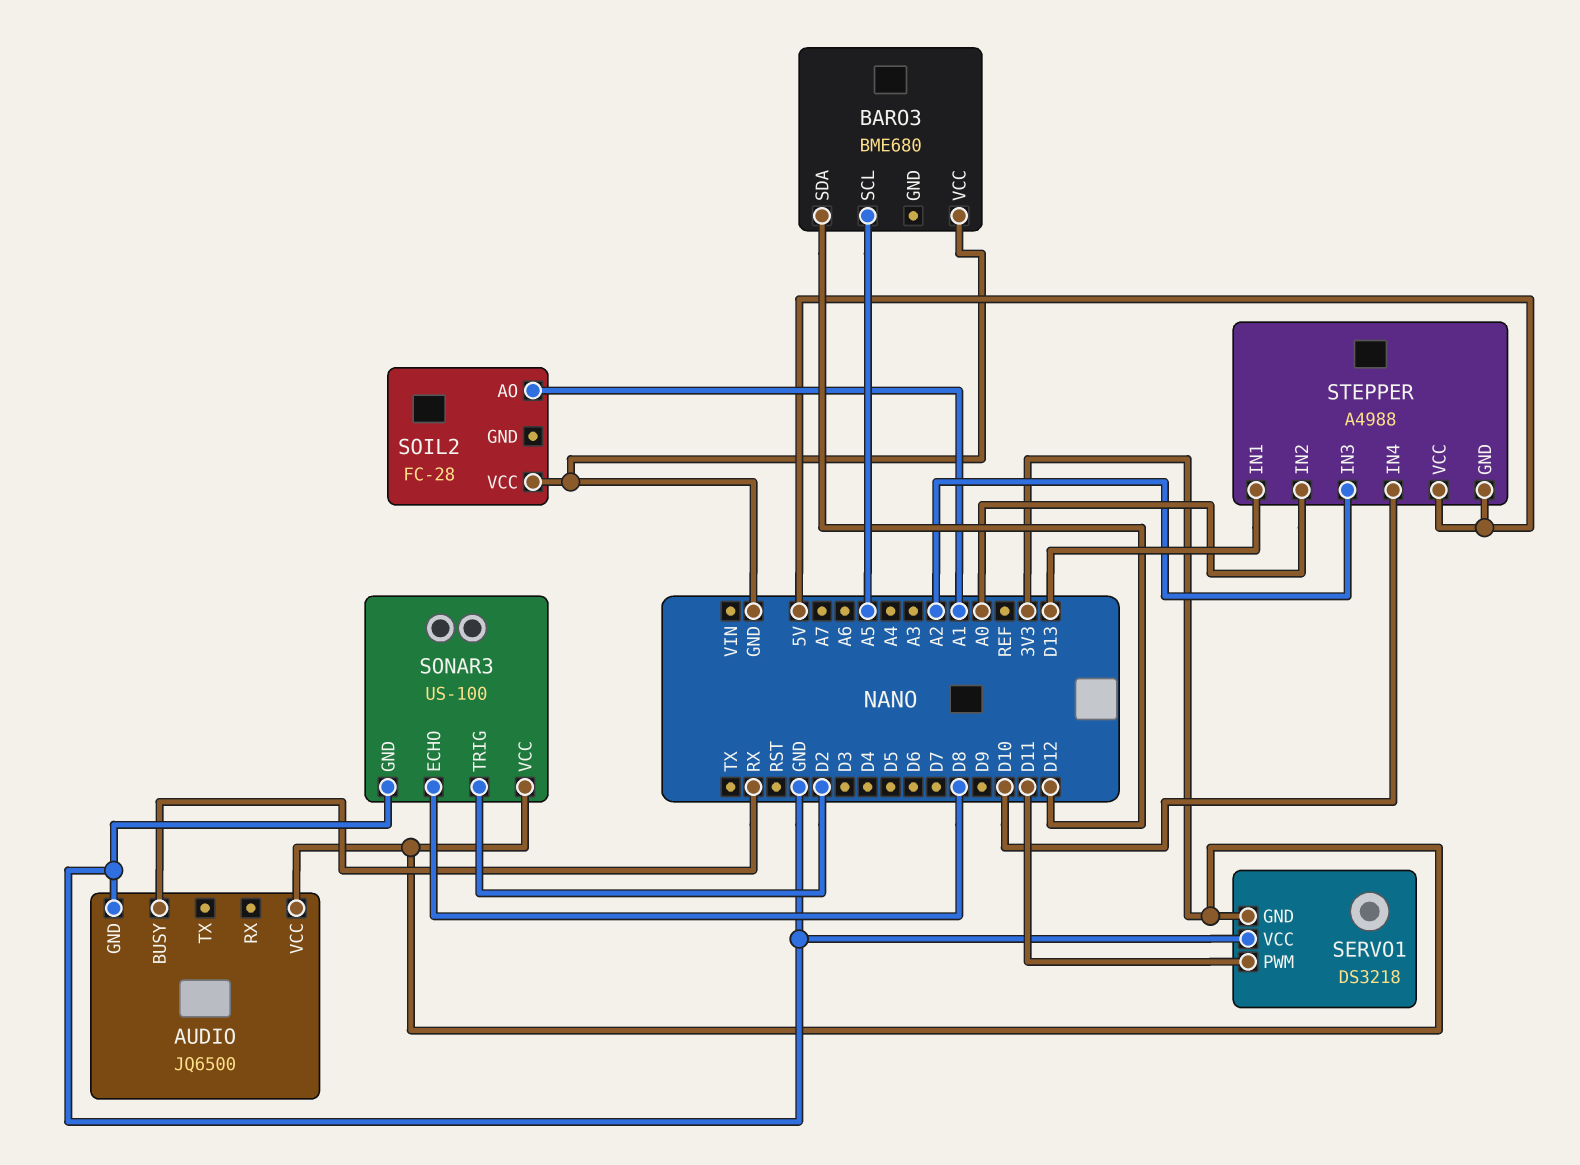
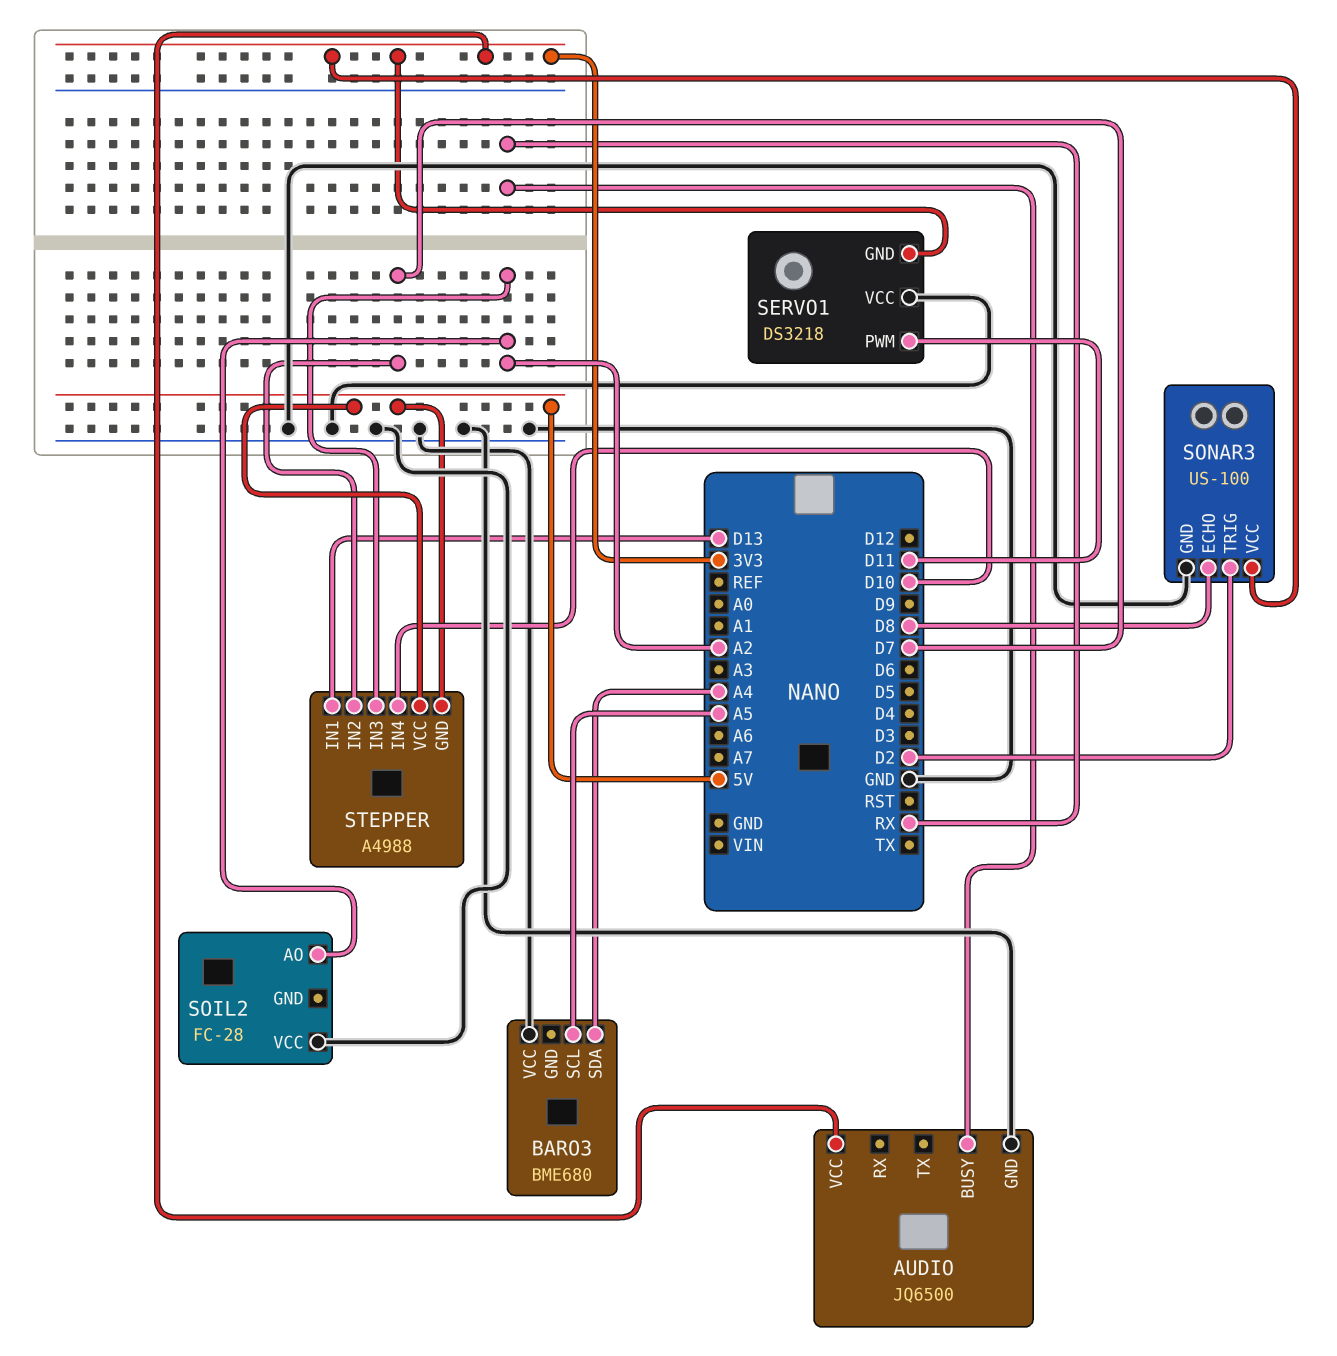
BARO3 pin SDA: D12 -> A4
SOIL2 pin AO: A1 -> A2
STEPPER pin IN2: A0 -> D7

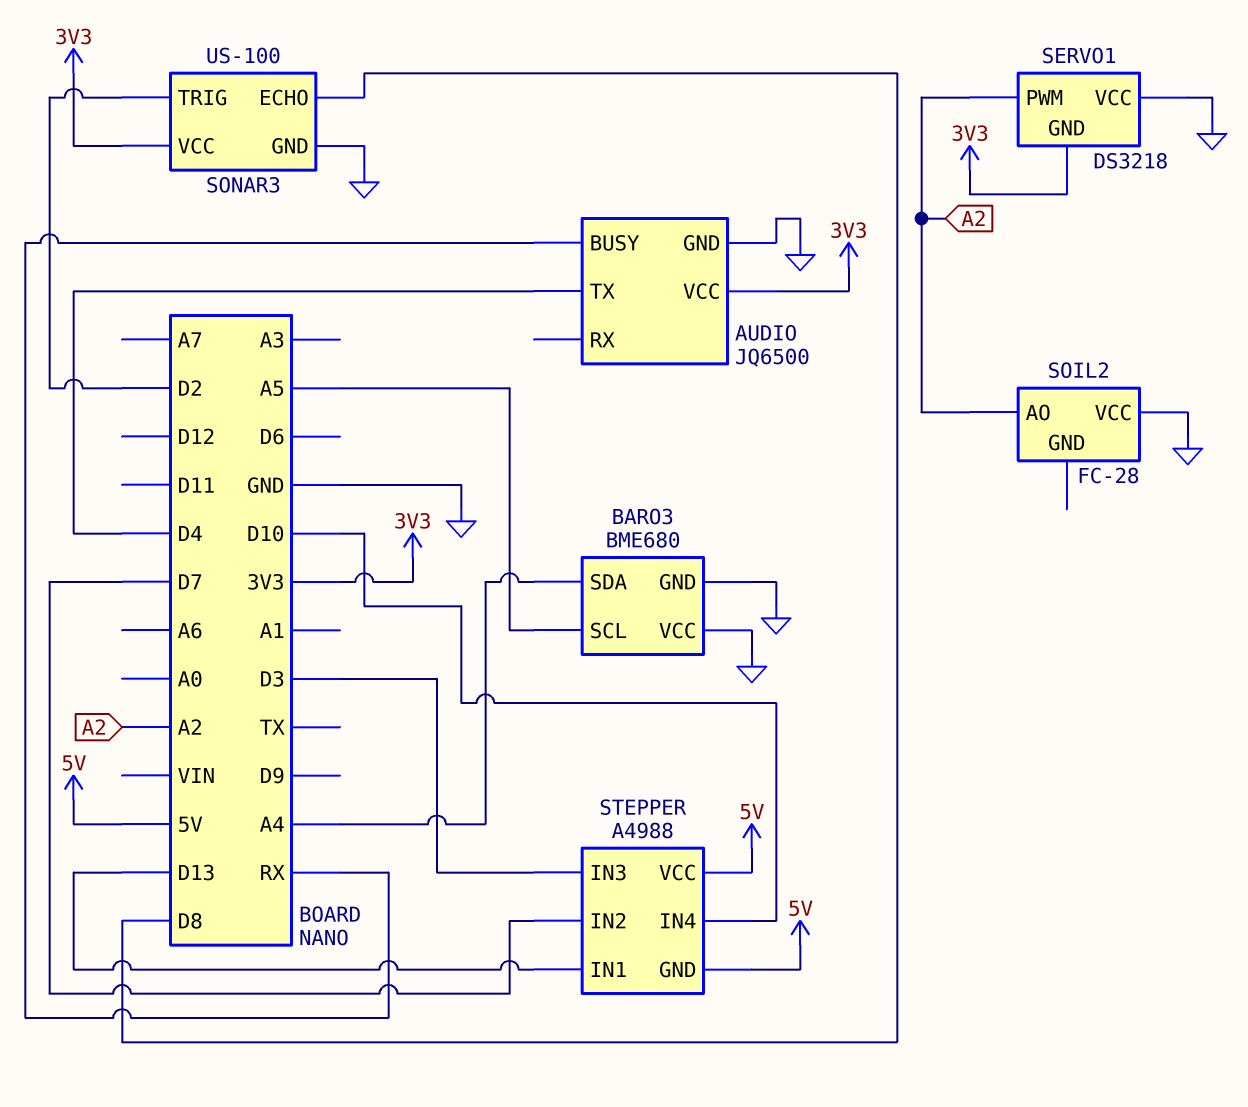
AUDIO pin TX: none -> D4
BARO3 pin GND: none -> GND
SERVO1 pin PWM: D11 -> A2
STEPPER pin IN3: A2 -> D3

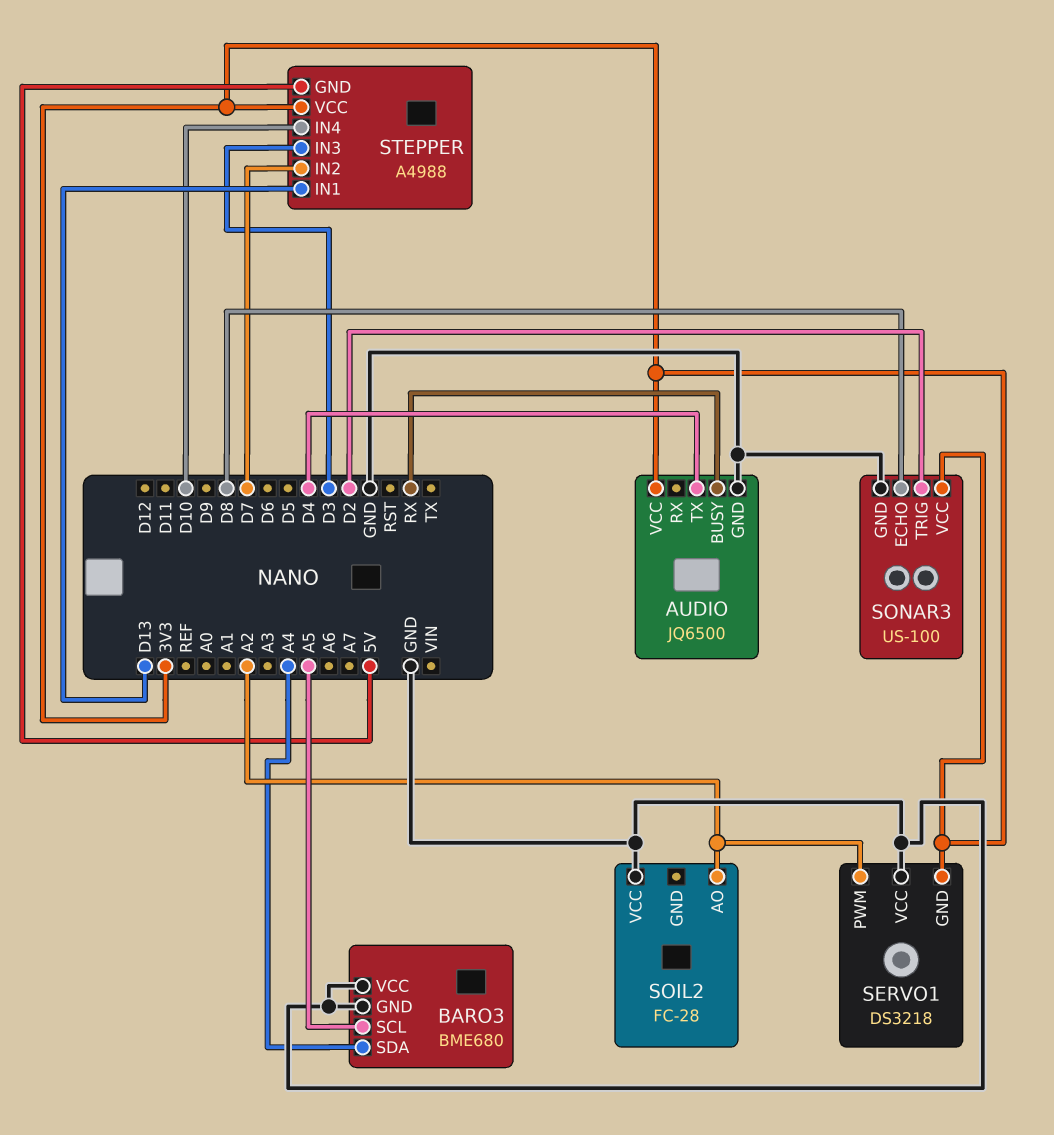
STEPPER pin VCC: 5V -> 3V3

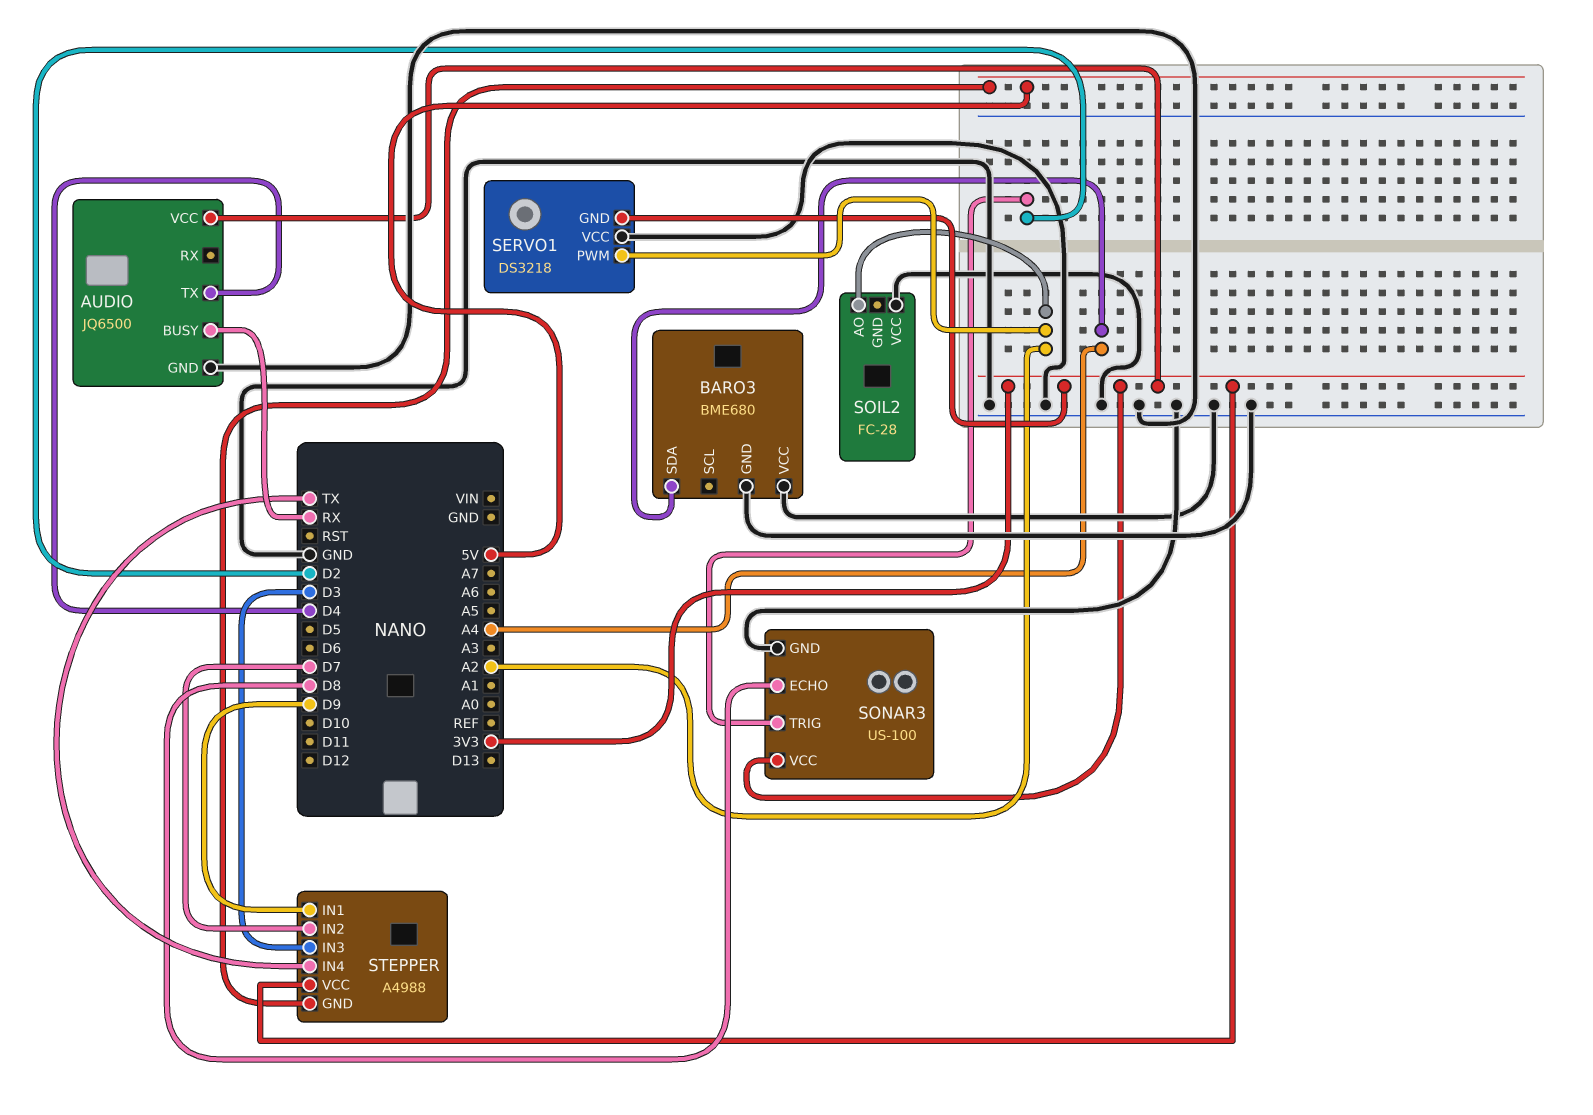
BARO3 pin SCL: A5 -> none
STEPPER pin IN1: D13 -> D9
STEPPER pin IN4: D10 -> TX

